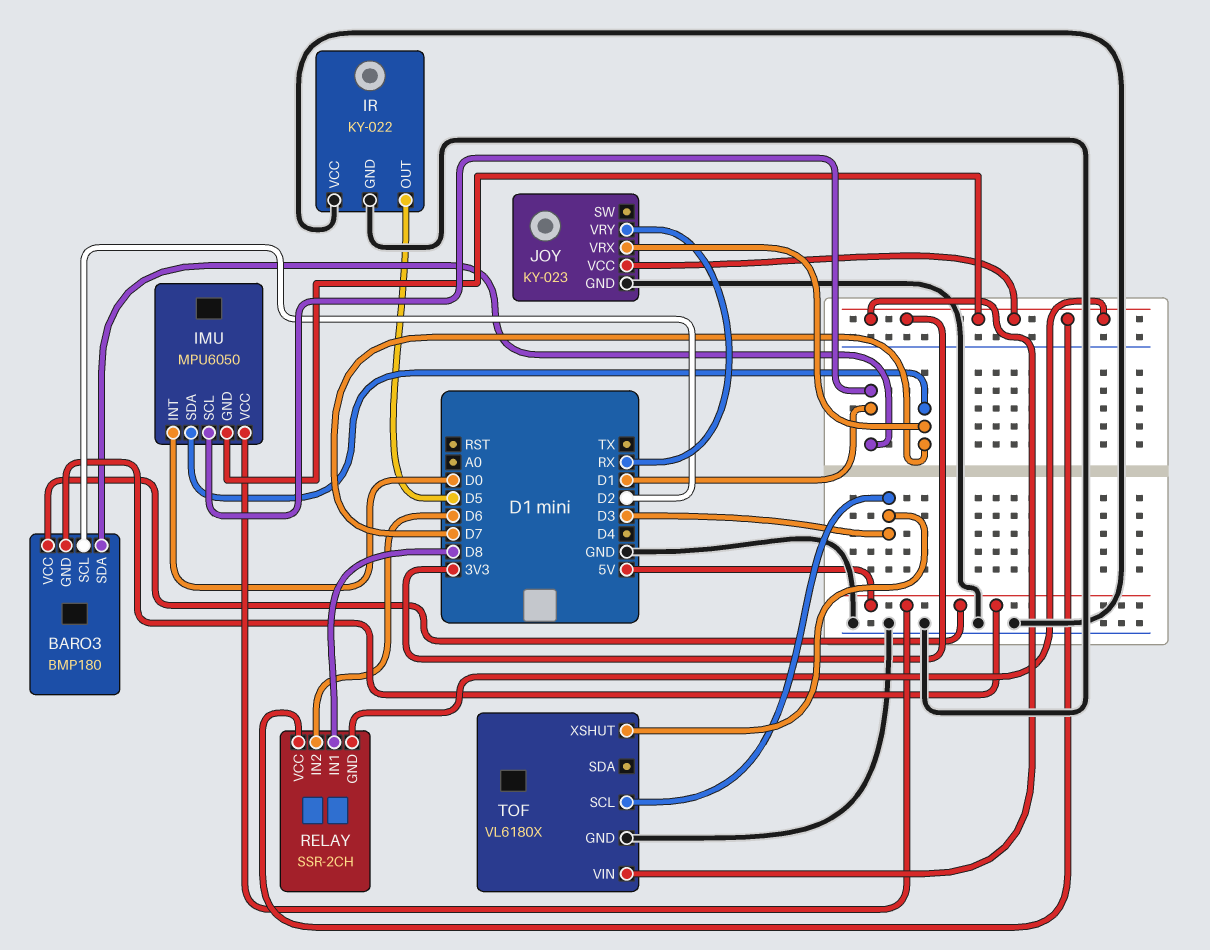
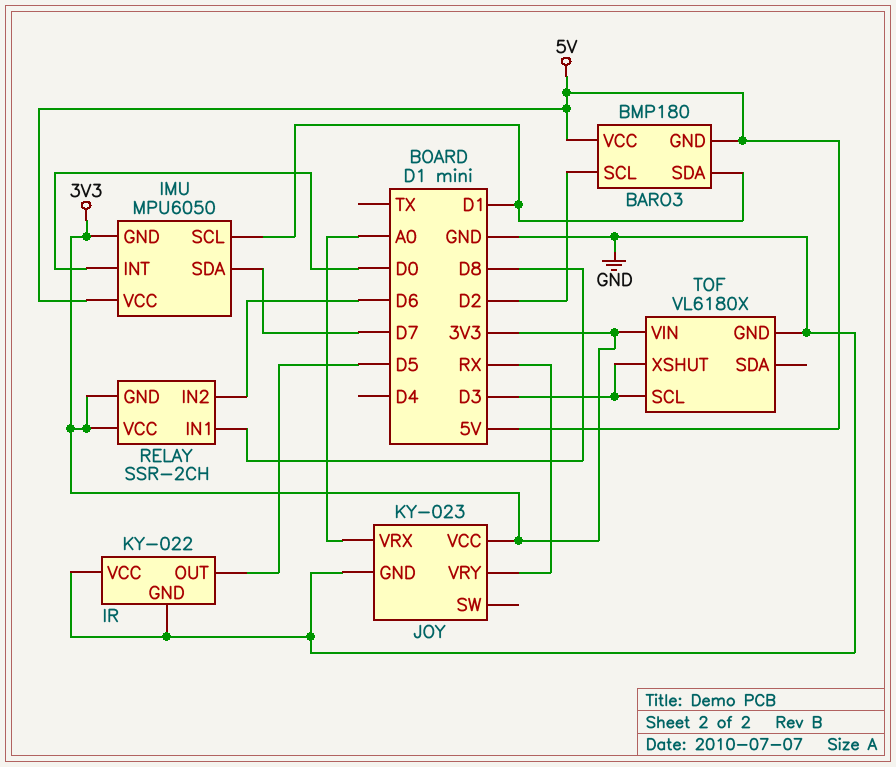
JOY pin VRX: D7 -> A0

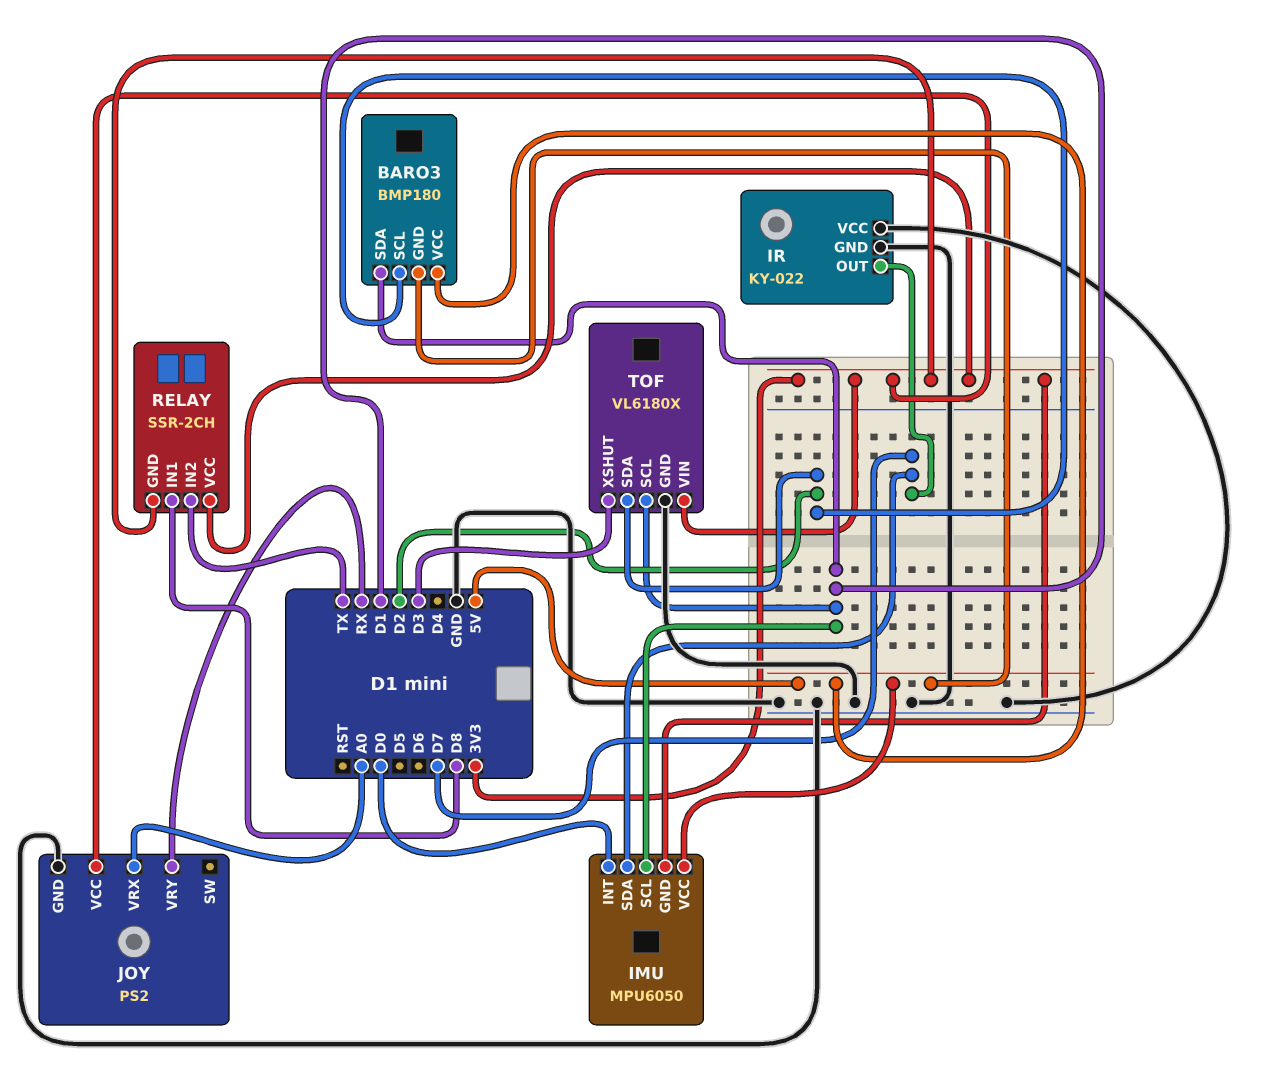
IR pin OUT: D5 -> D7
JOY: KY-023 -> PS2
RELAY pin IN2: D6 -> TX
TOF pin SCL: D3 -> D1
TOF pin SDA: none -> D2

